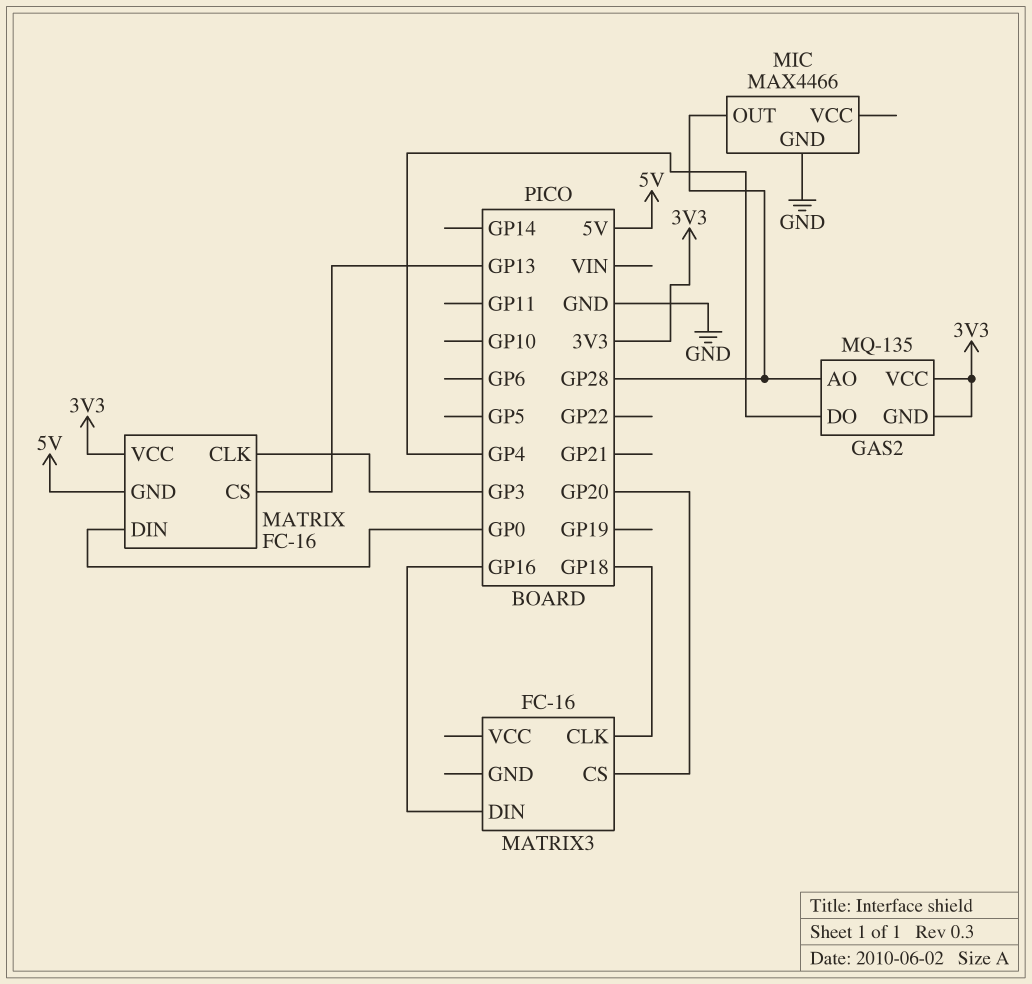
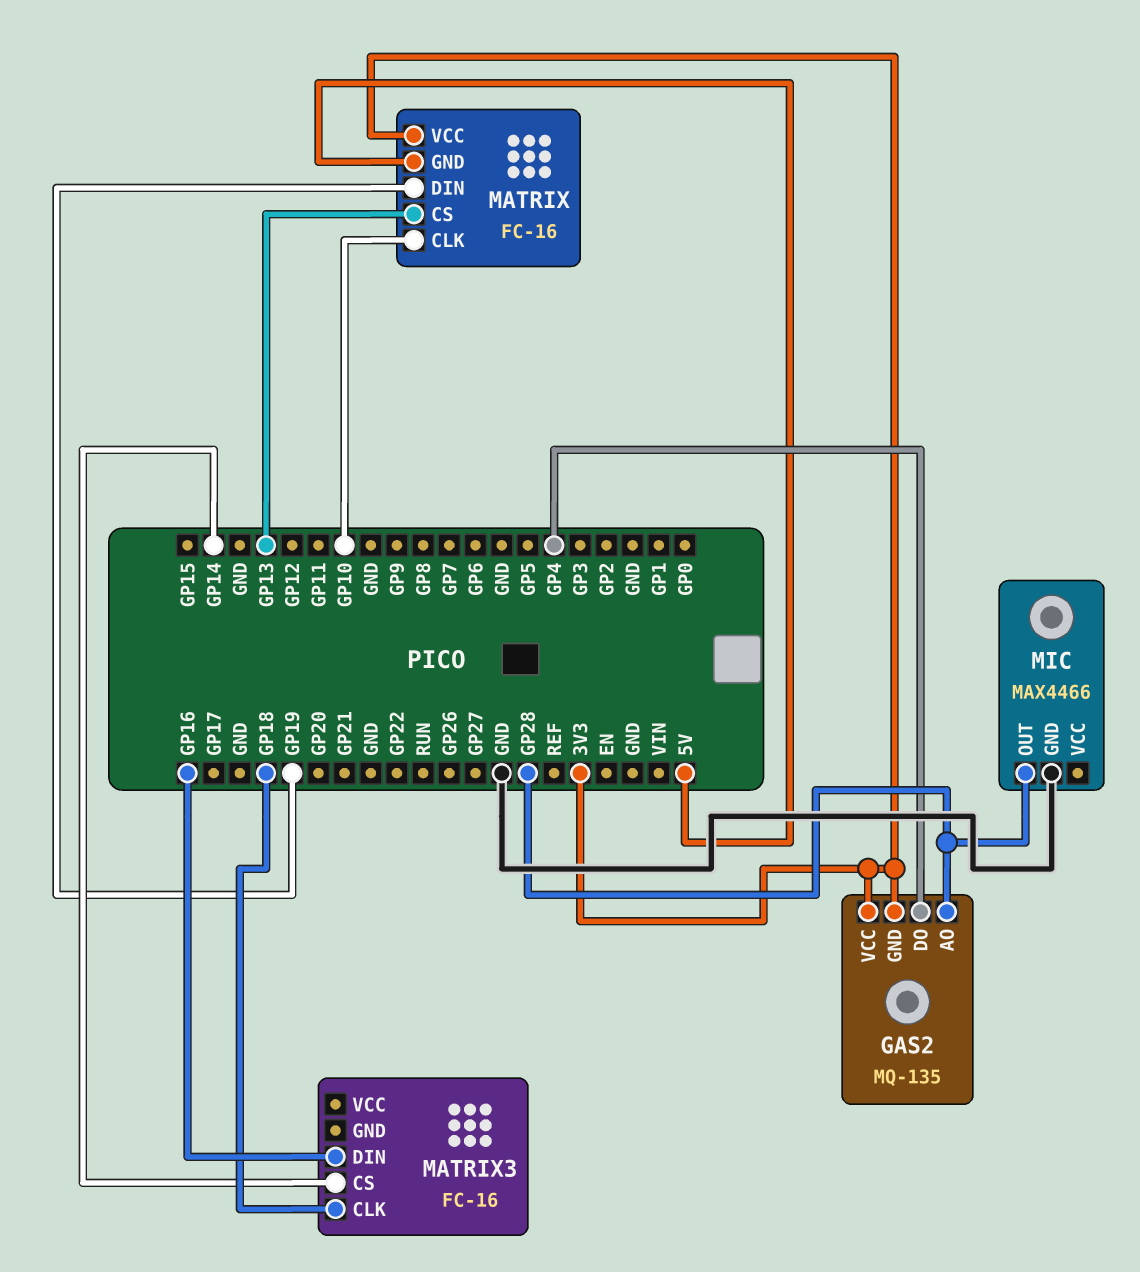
MATRIX pin CLK: GP3 -> GP10
MATRIX pin DIN: GP0 -> GP19
MATRIX3 pin CS: GP20 -> GP14

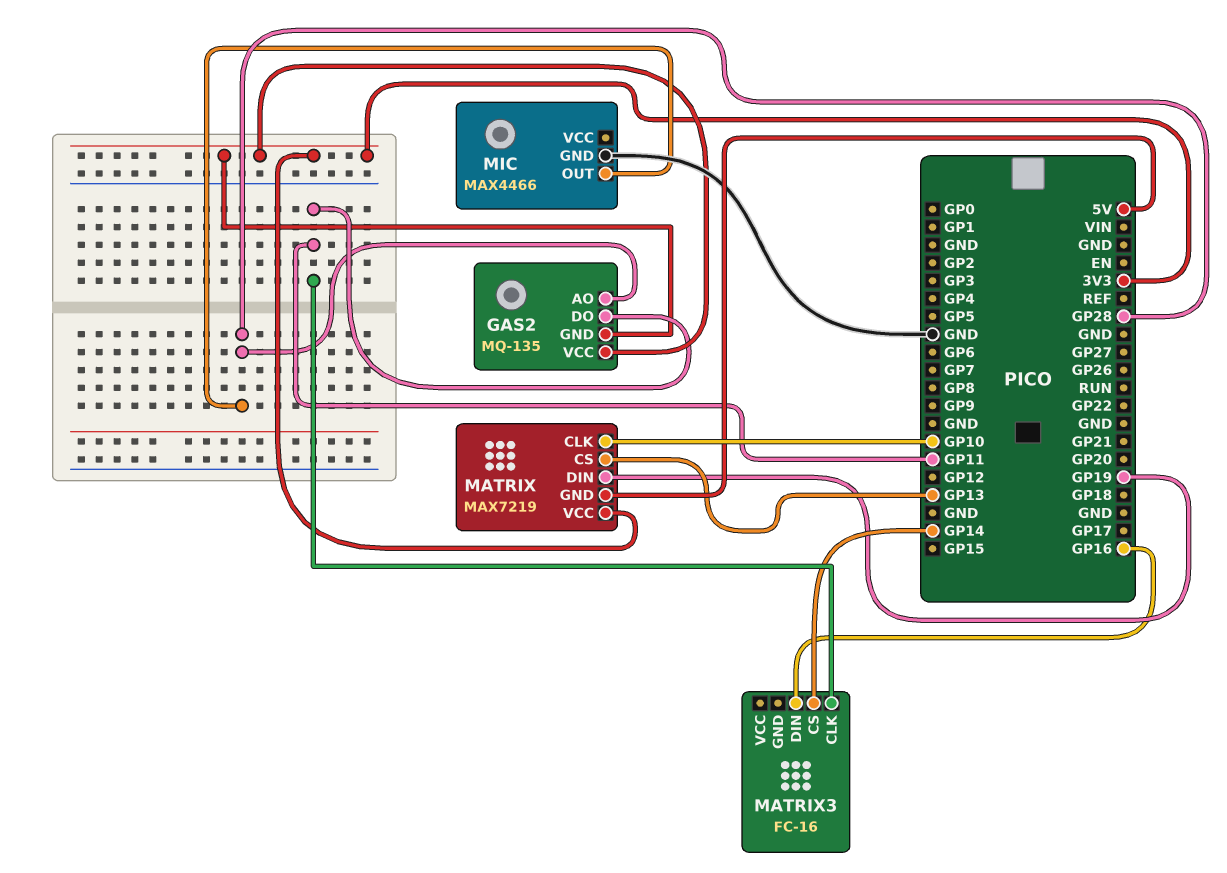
GAS2 pin DO: GP4 -> GP11
MATRIX: FC-16 -> MAX7219
MATRIX3 pin CLK: GP18 -> GP11

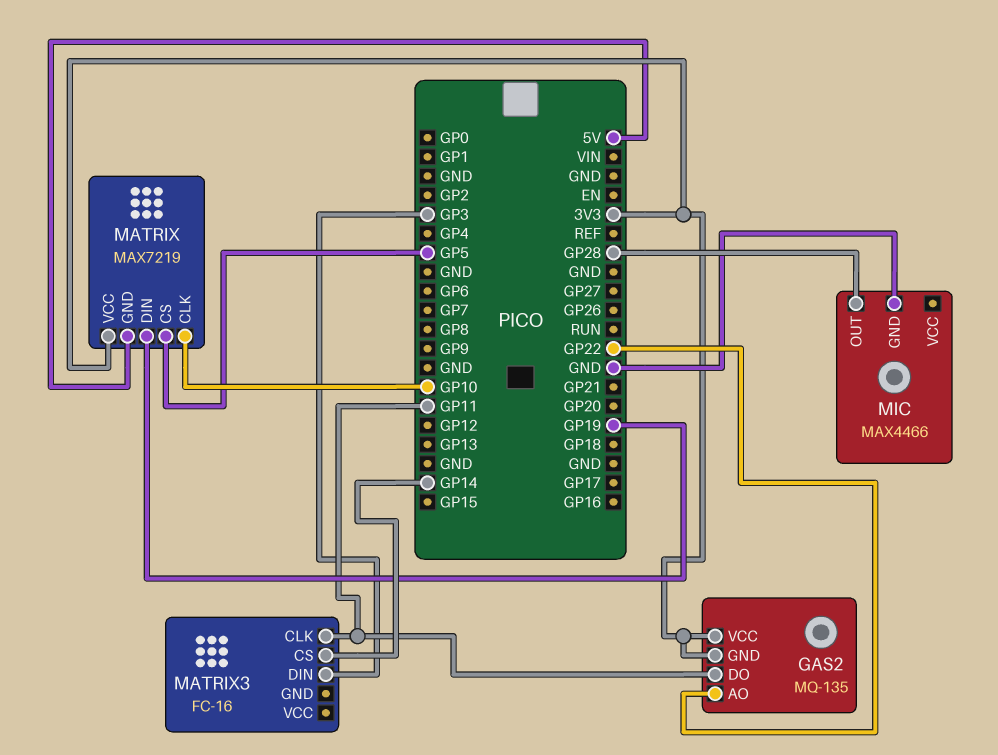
GAS2 pin AO: GP28 -> GP22
MATRIX pin CS: GP13 -> GP5
MATRIX3 pin DIN: GP16 -> GP3

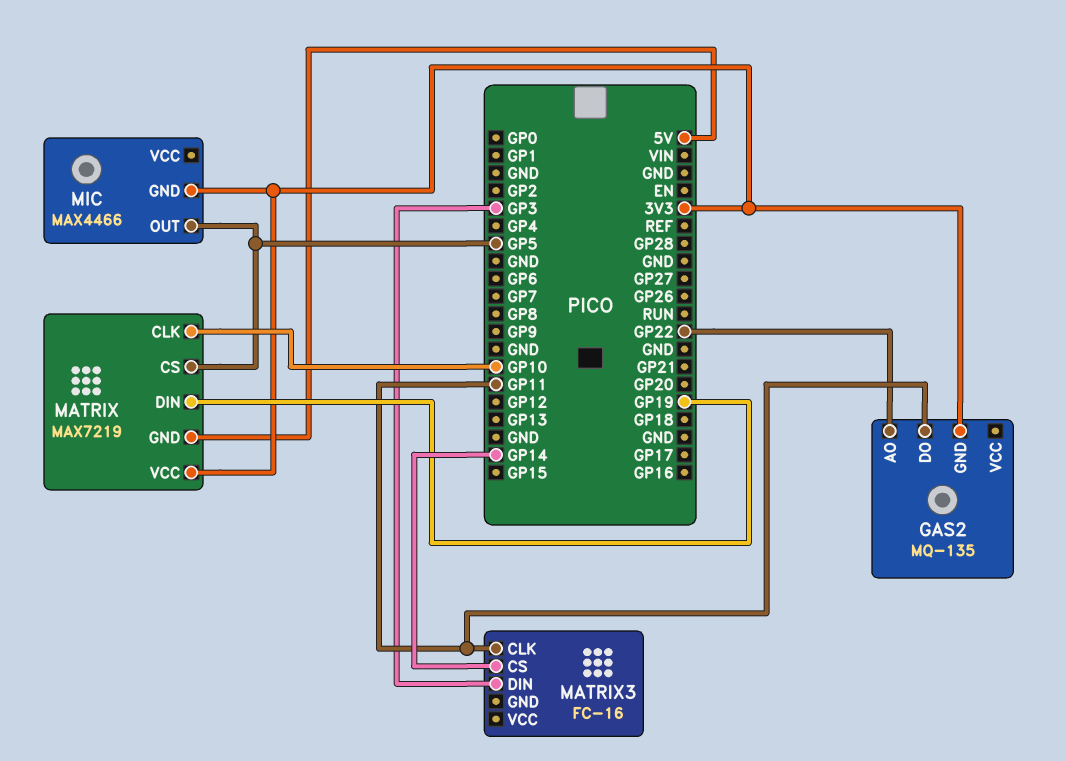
GAS2 pin VCC: 3V3 -> none
MIC pin GND: GND -> 3V3
MIC pin OUT: GP28 -> GP5

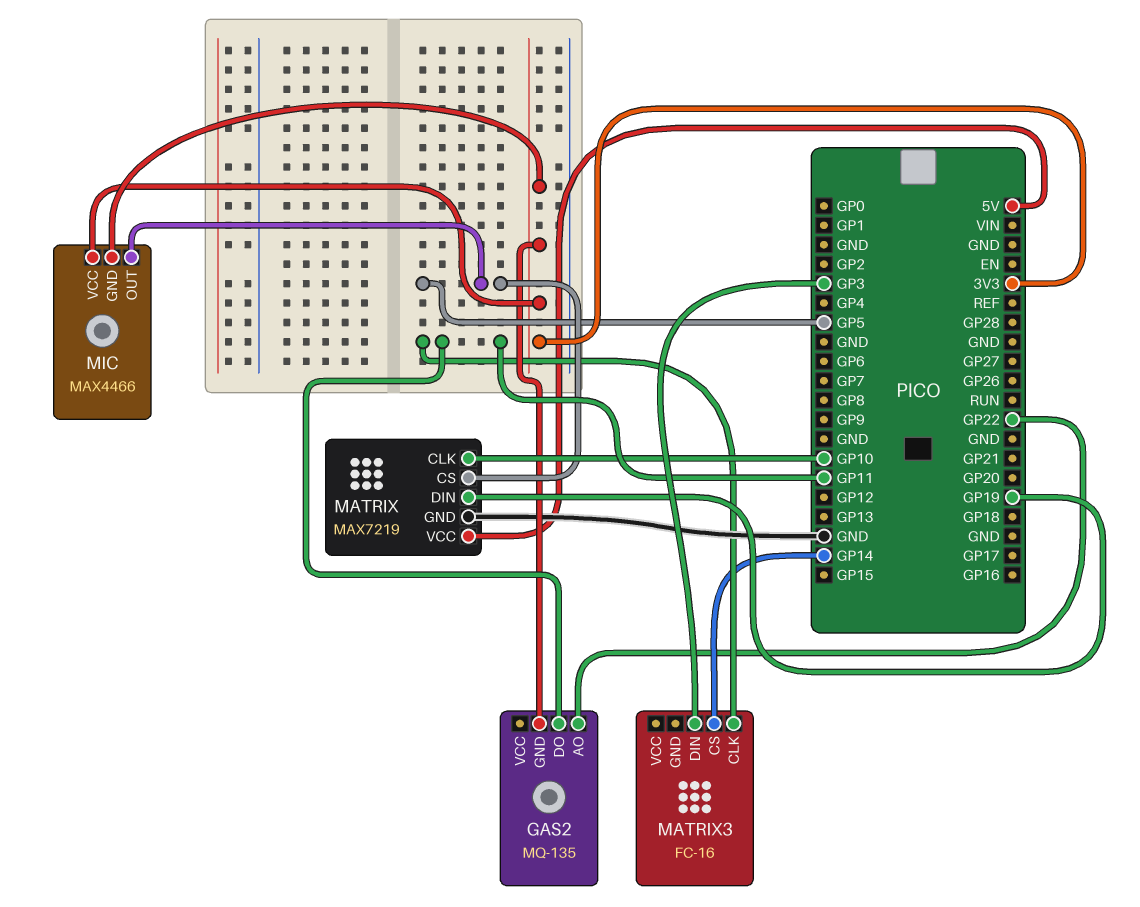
MATRIX pin GND: 5V -> GND
MATRIX pin VCC: 3V3 -> 5V
MIC pin VCC: none -> 3V3

